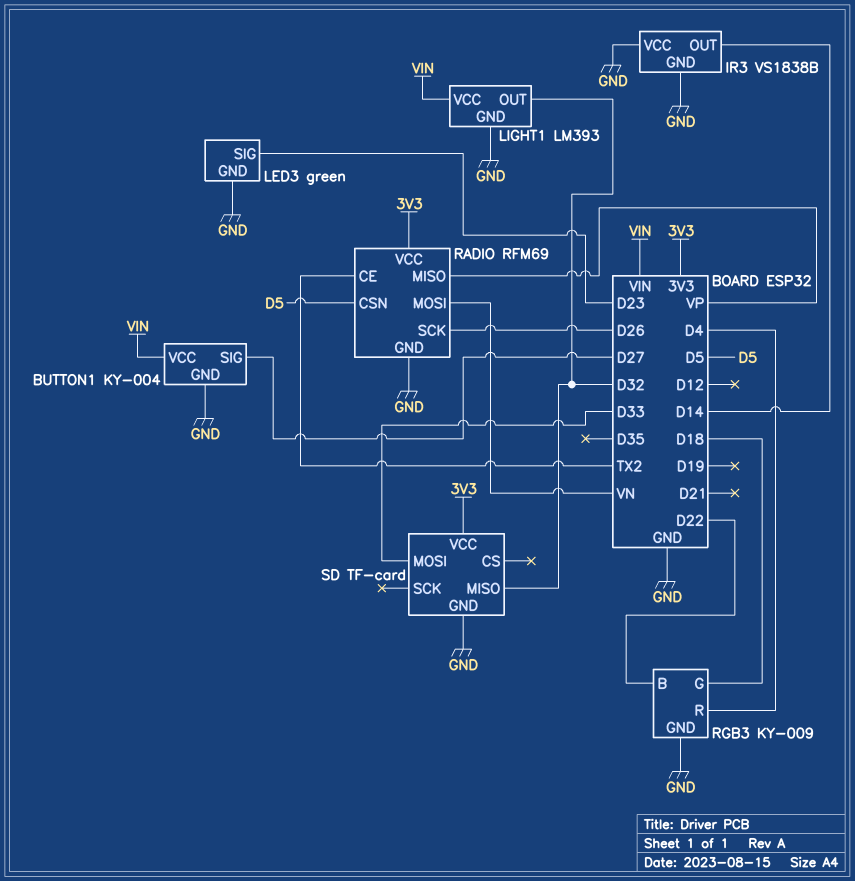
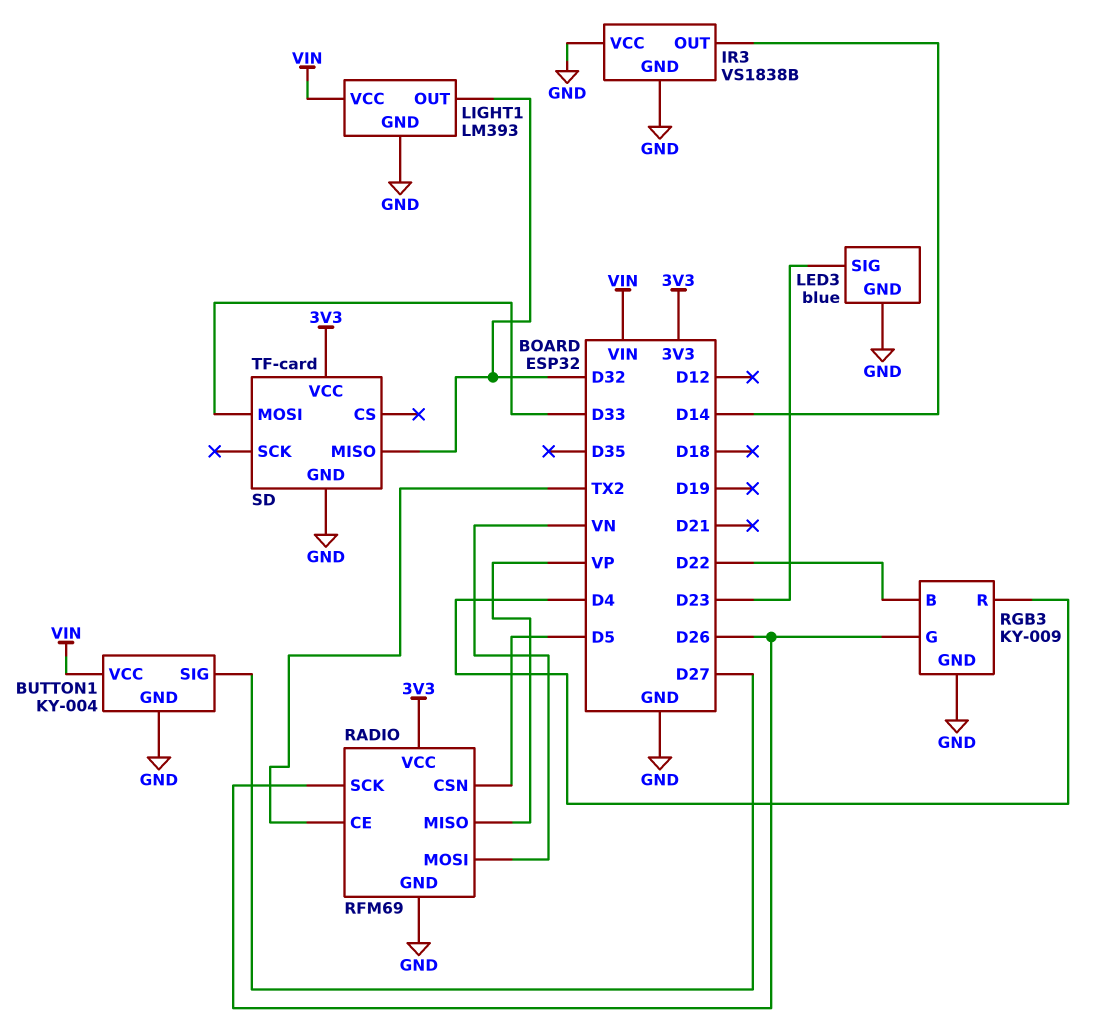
LED3: green -> blue
RGB3 pin G: D18 -> D26

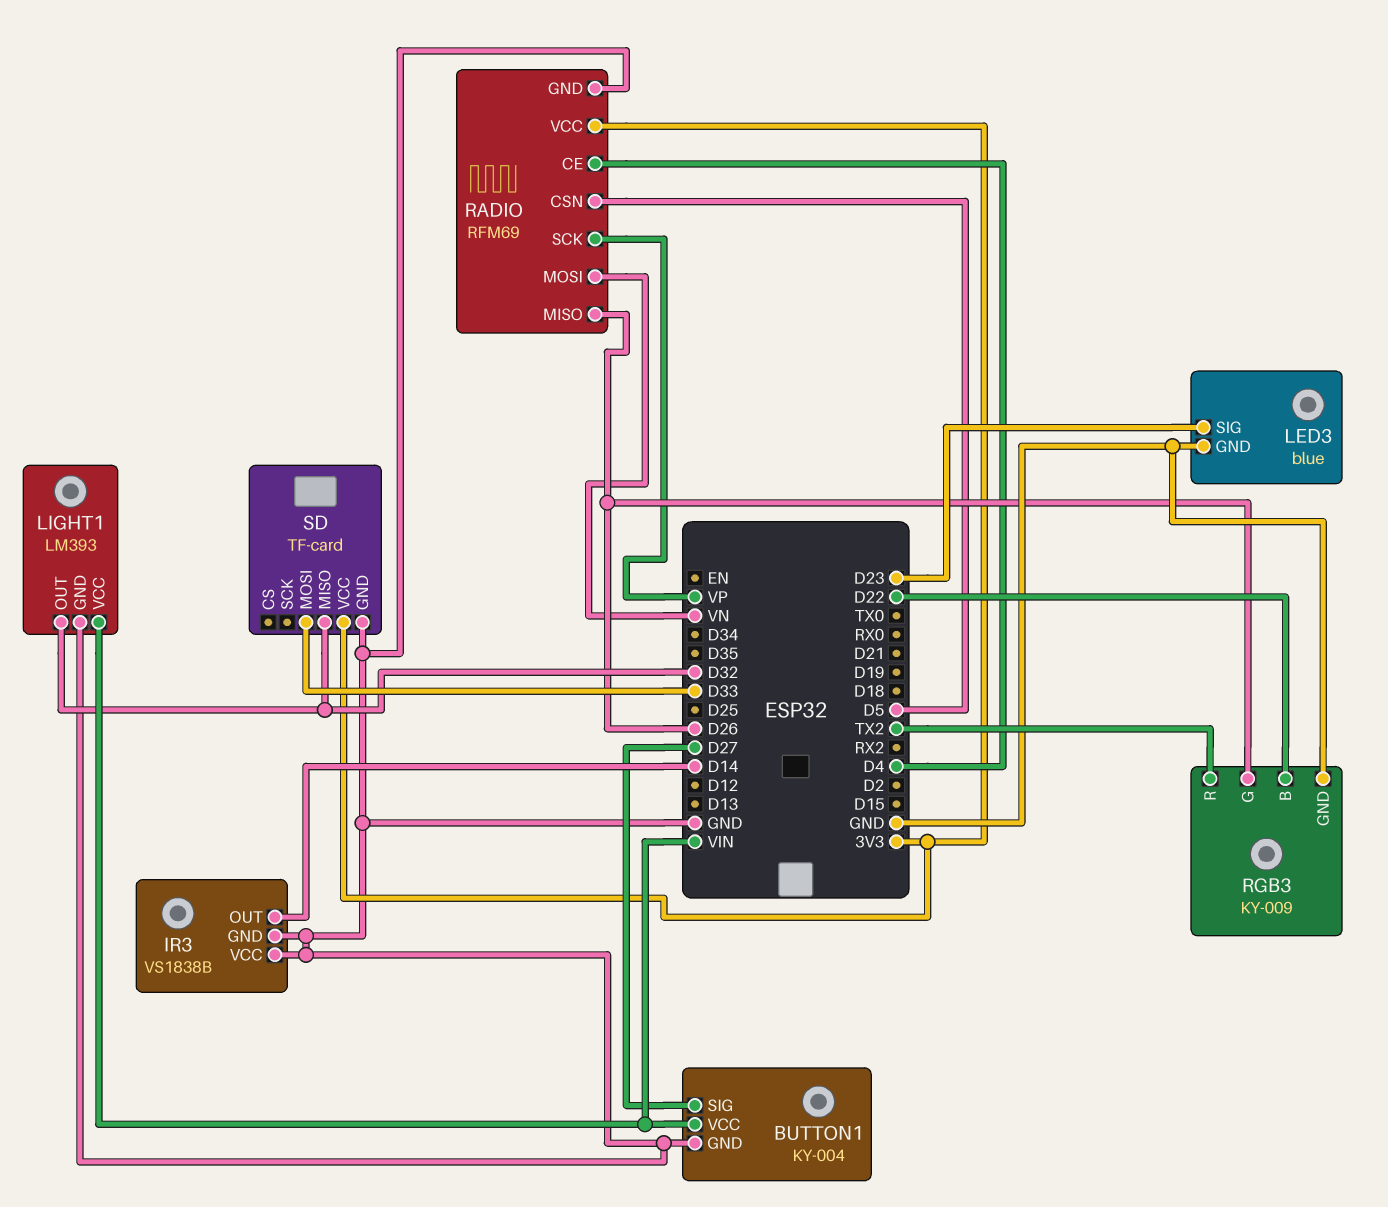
RADIO pin CE: TX2 -> D4
RADIO pin MISO: VP -> D26
RADIO pin SCK: D26 -> VP
RGB3 pin R: D4 -> TX2

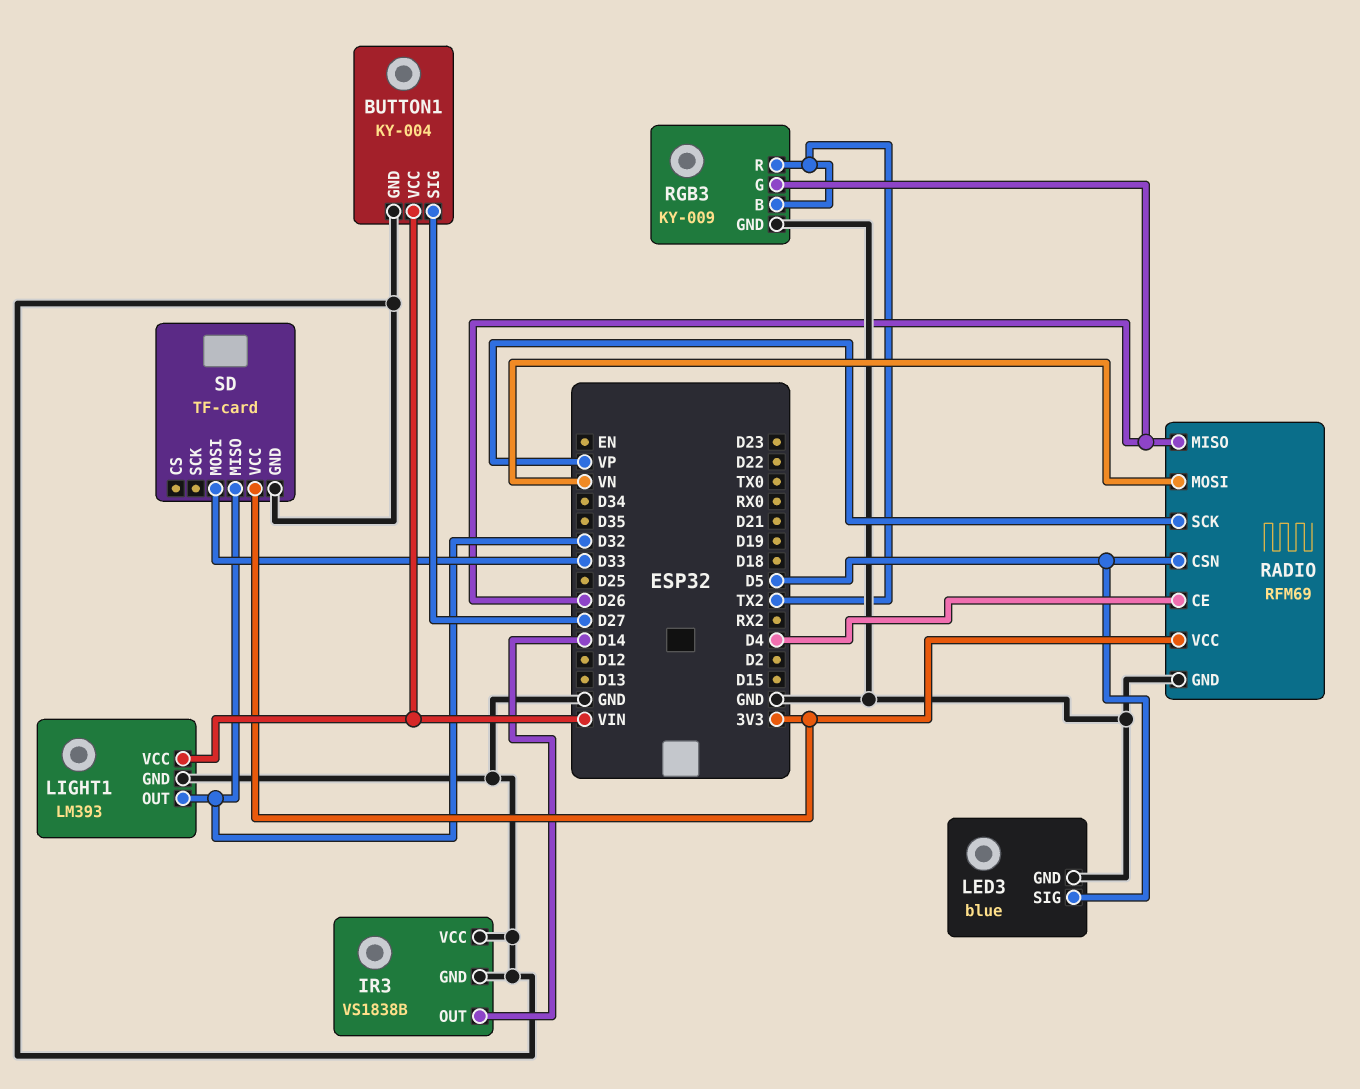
LED3 pin SIG: D23 -> D5
RGB3 pin B: D22 -> TX2

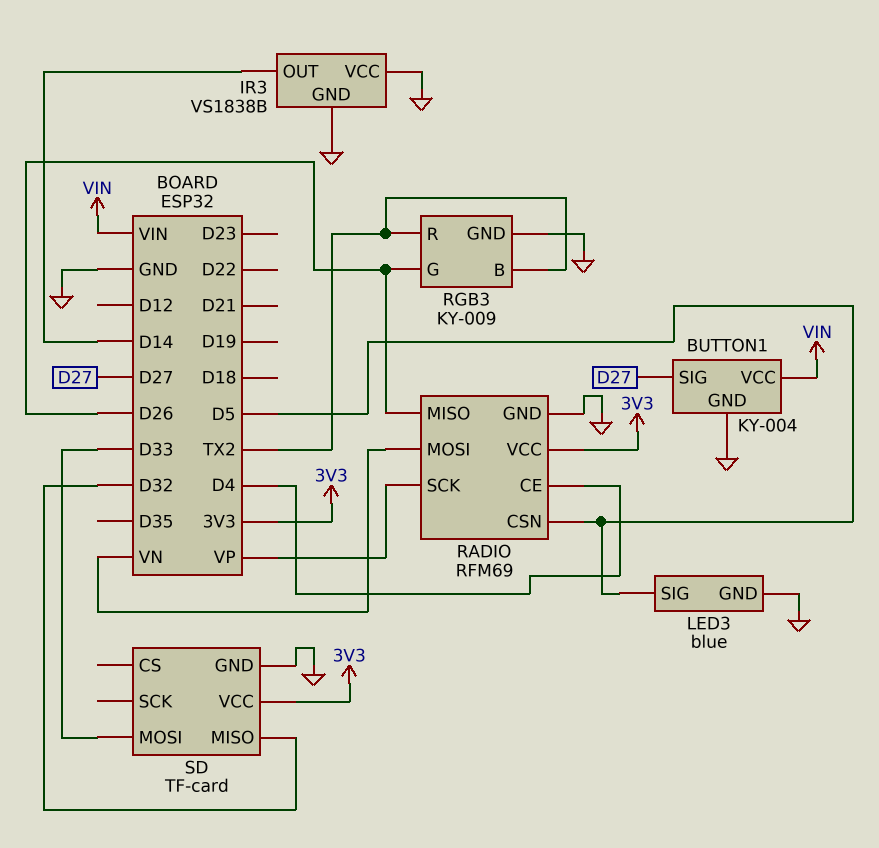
LIGHT1: LM393 -> none
LIGHT1 pin GND: GND -> none
LIGHT1 pin OUT: D32 -> none
LIGHT1 pin VCC: VIN -> none

